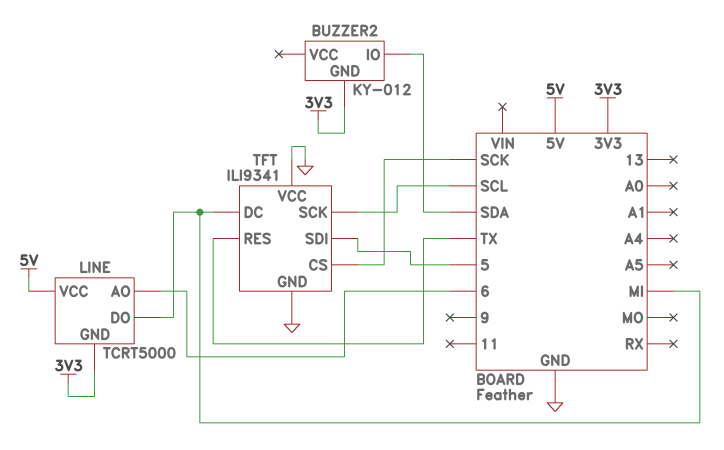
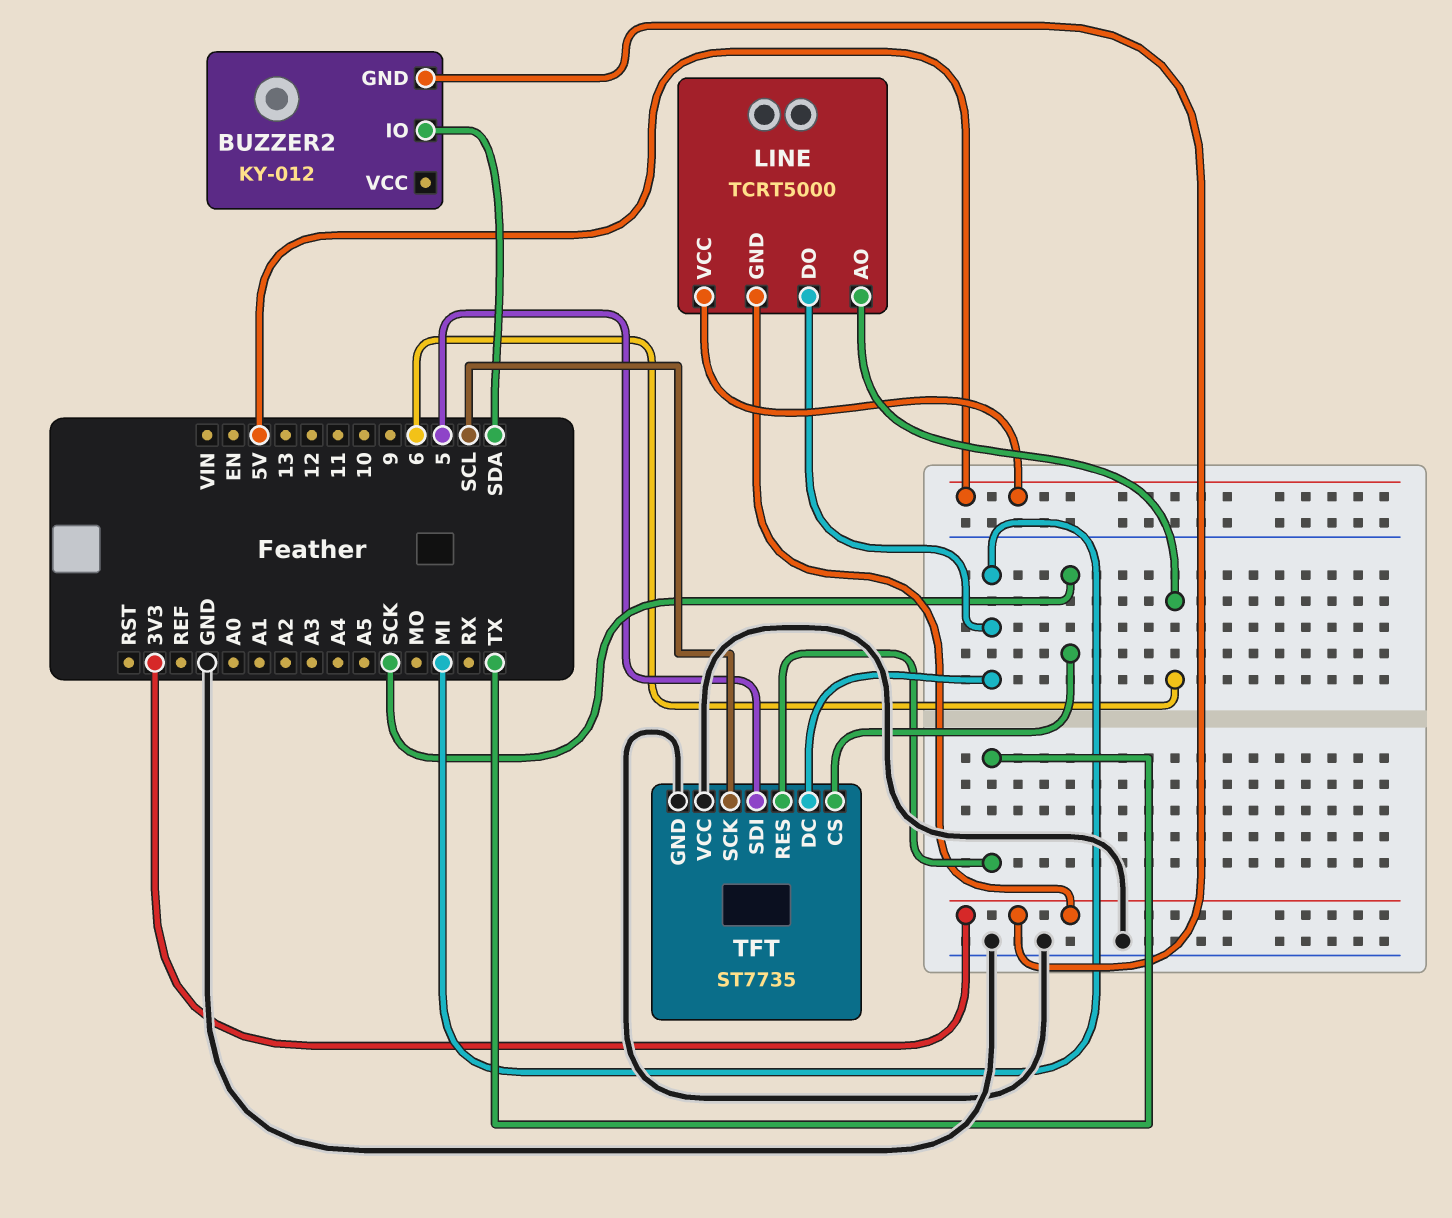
TFT: ILI9341 -> ST7735

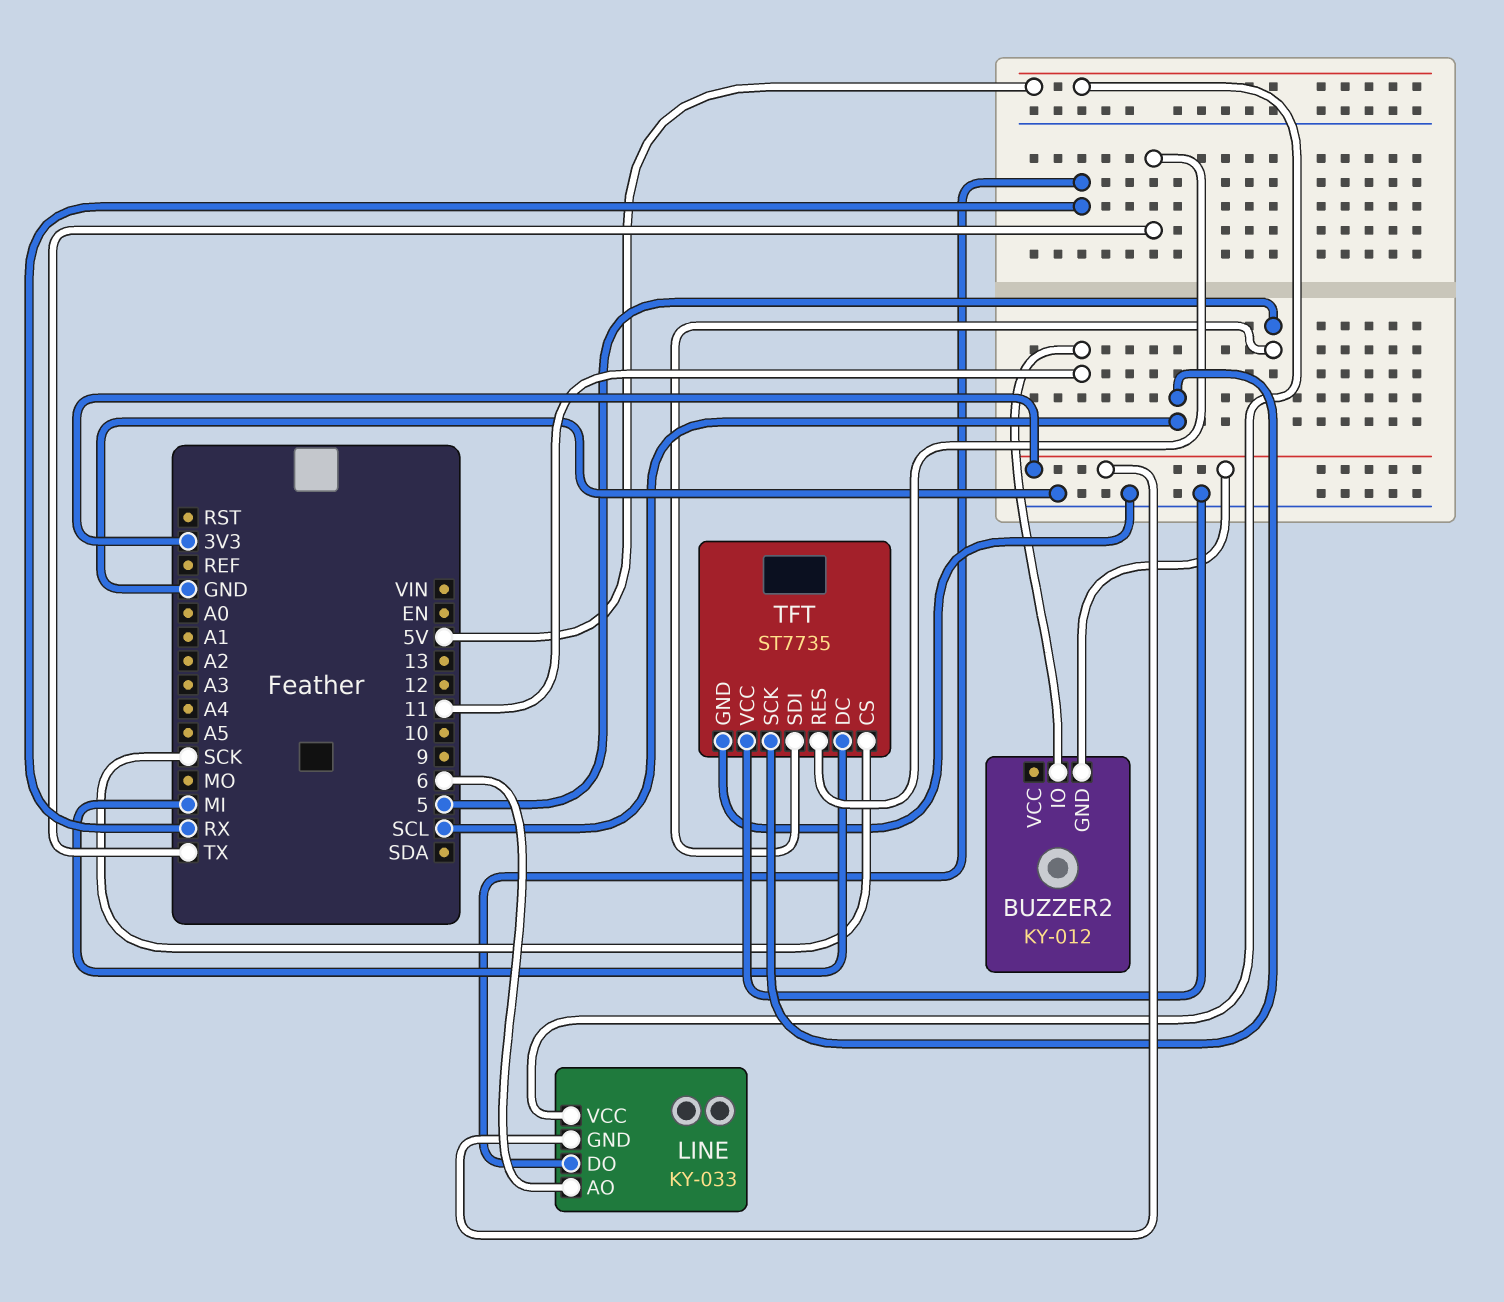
BUZZER2 pin IO: SDA -> 11
LINE: TCRT5000 -> KY-033
LINE pin DO: MI -> RX

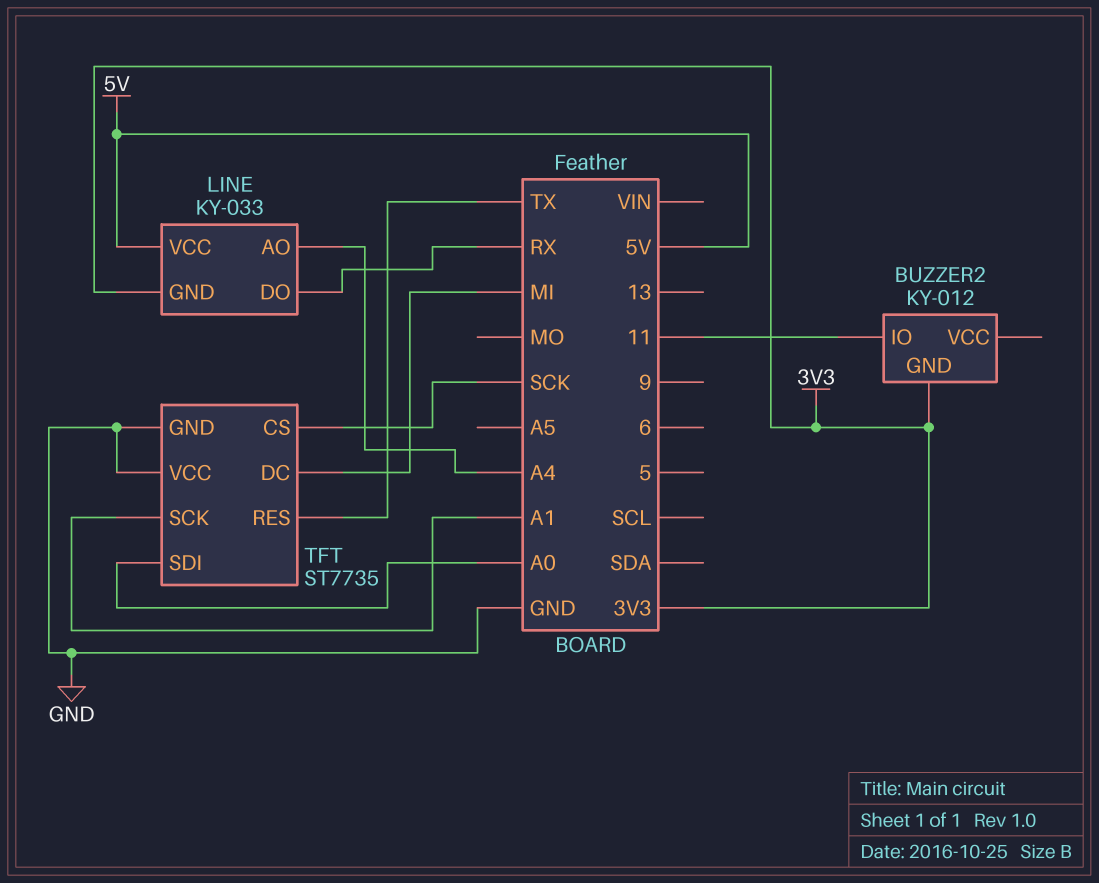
LINE pin AO: 6 -> A4
TFT pin SCK: SCL -> A1
TFT pin SDI: 5 -> A0

